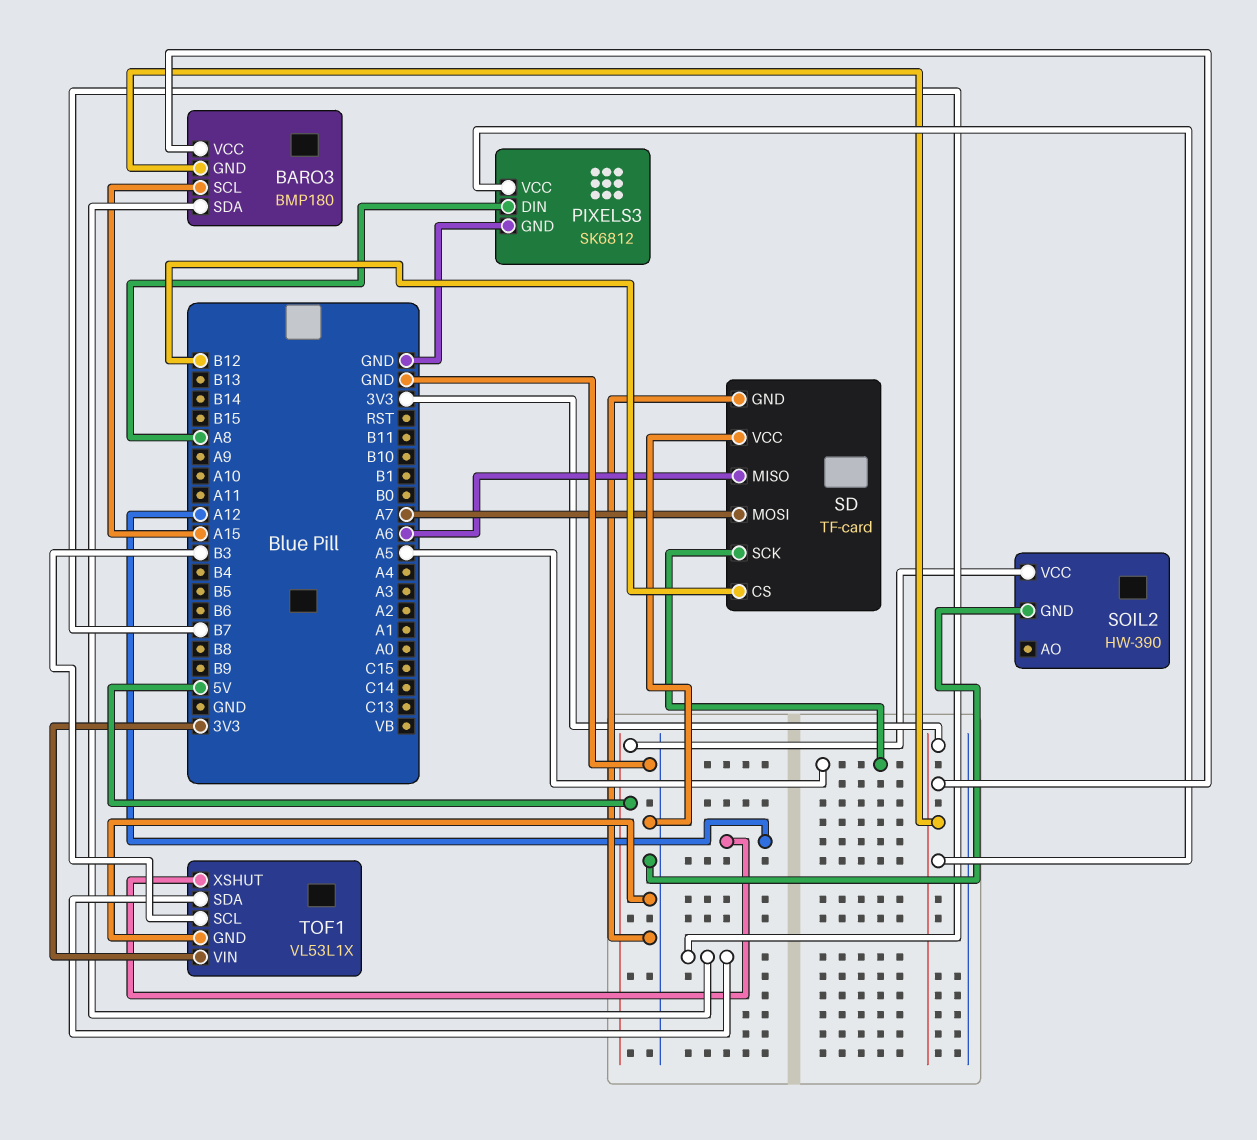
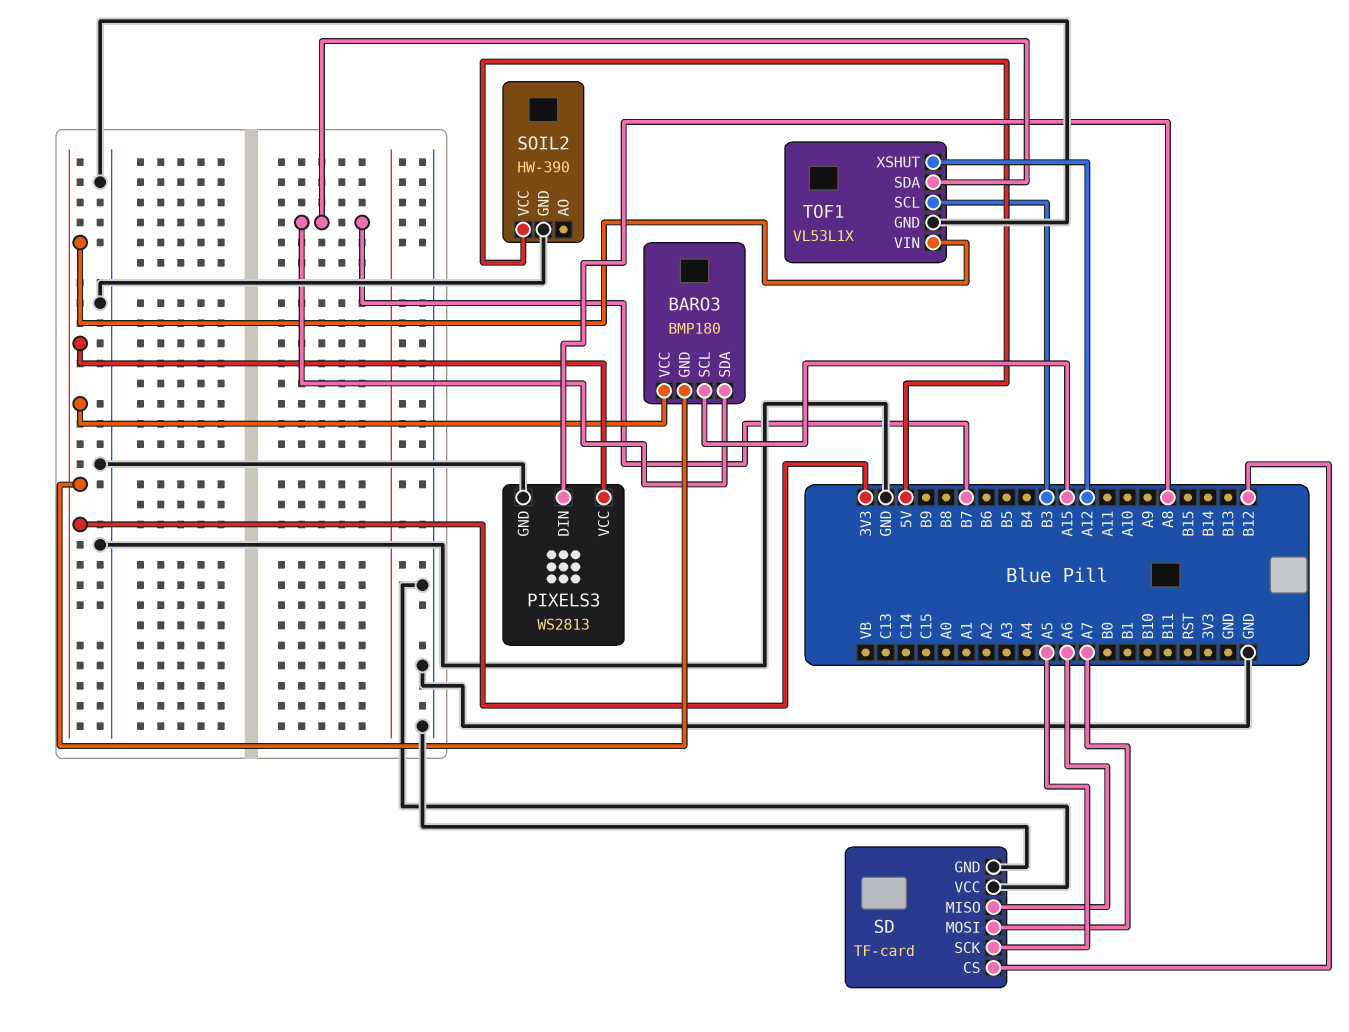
PIXELS3: SK6812 -> WS2813

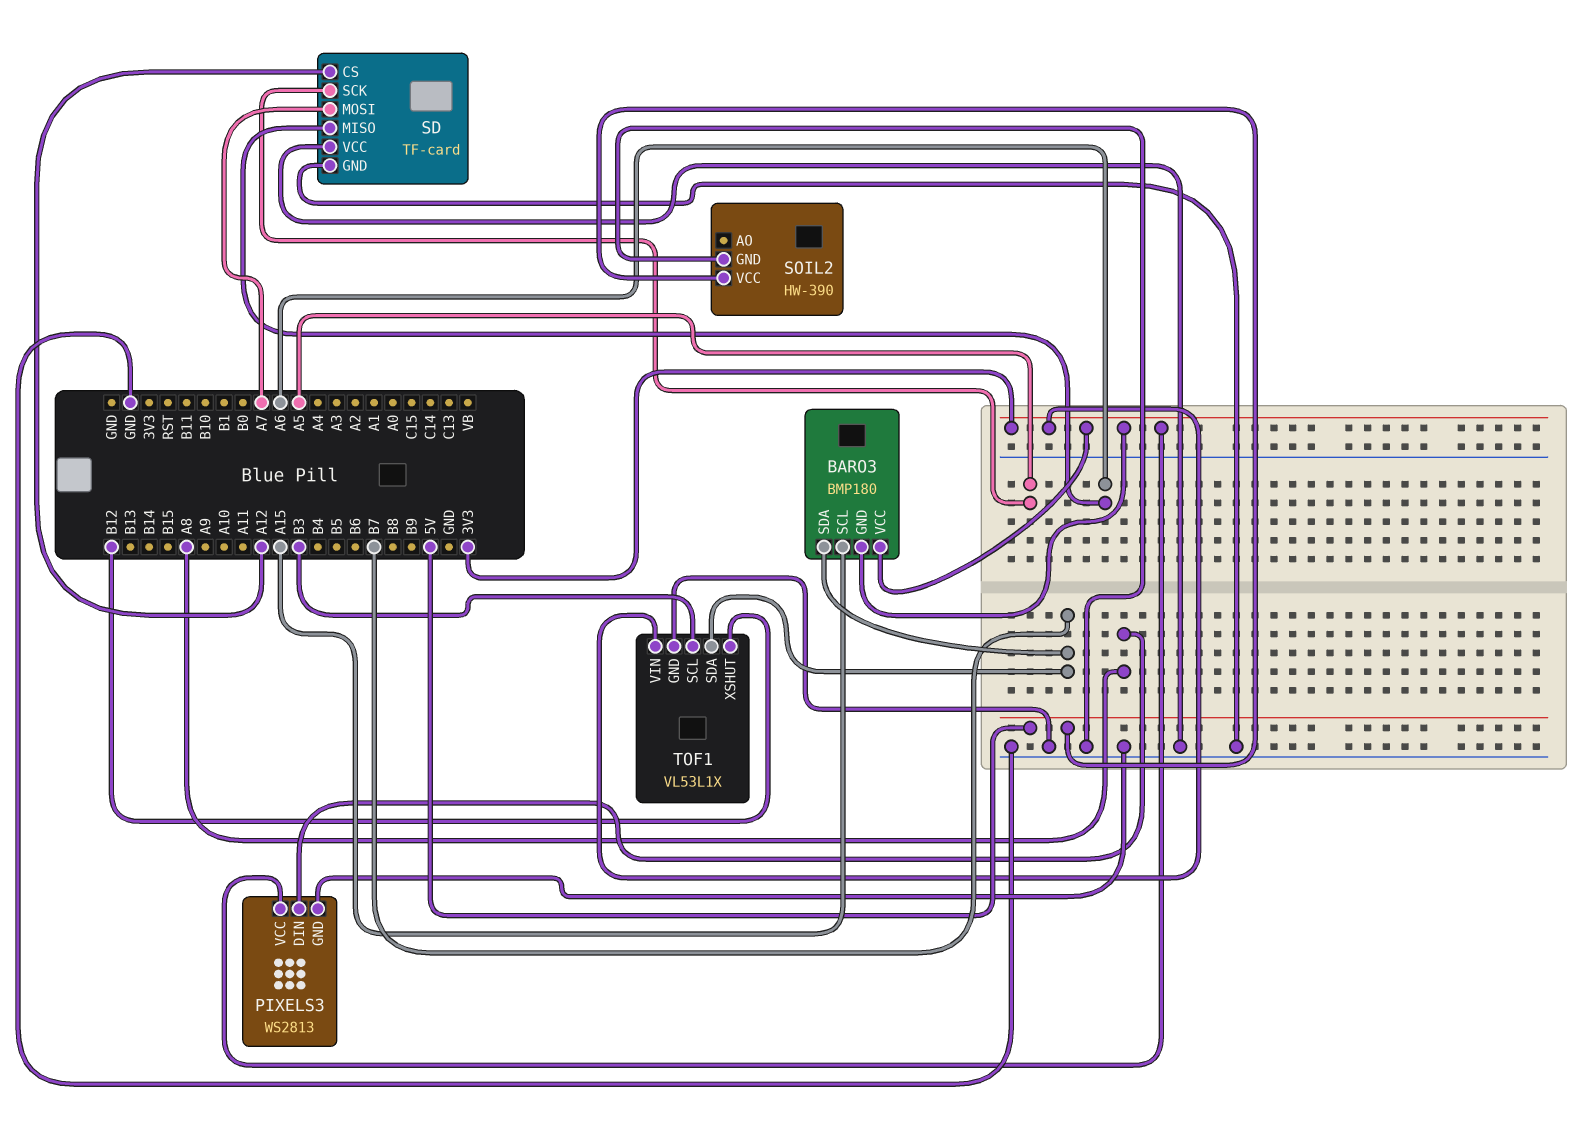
SD pin CS: B12 -> A12
TOF1 pin XSHUT: A12 -> B12

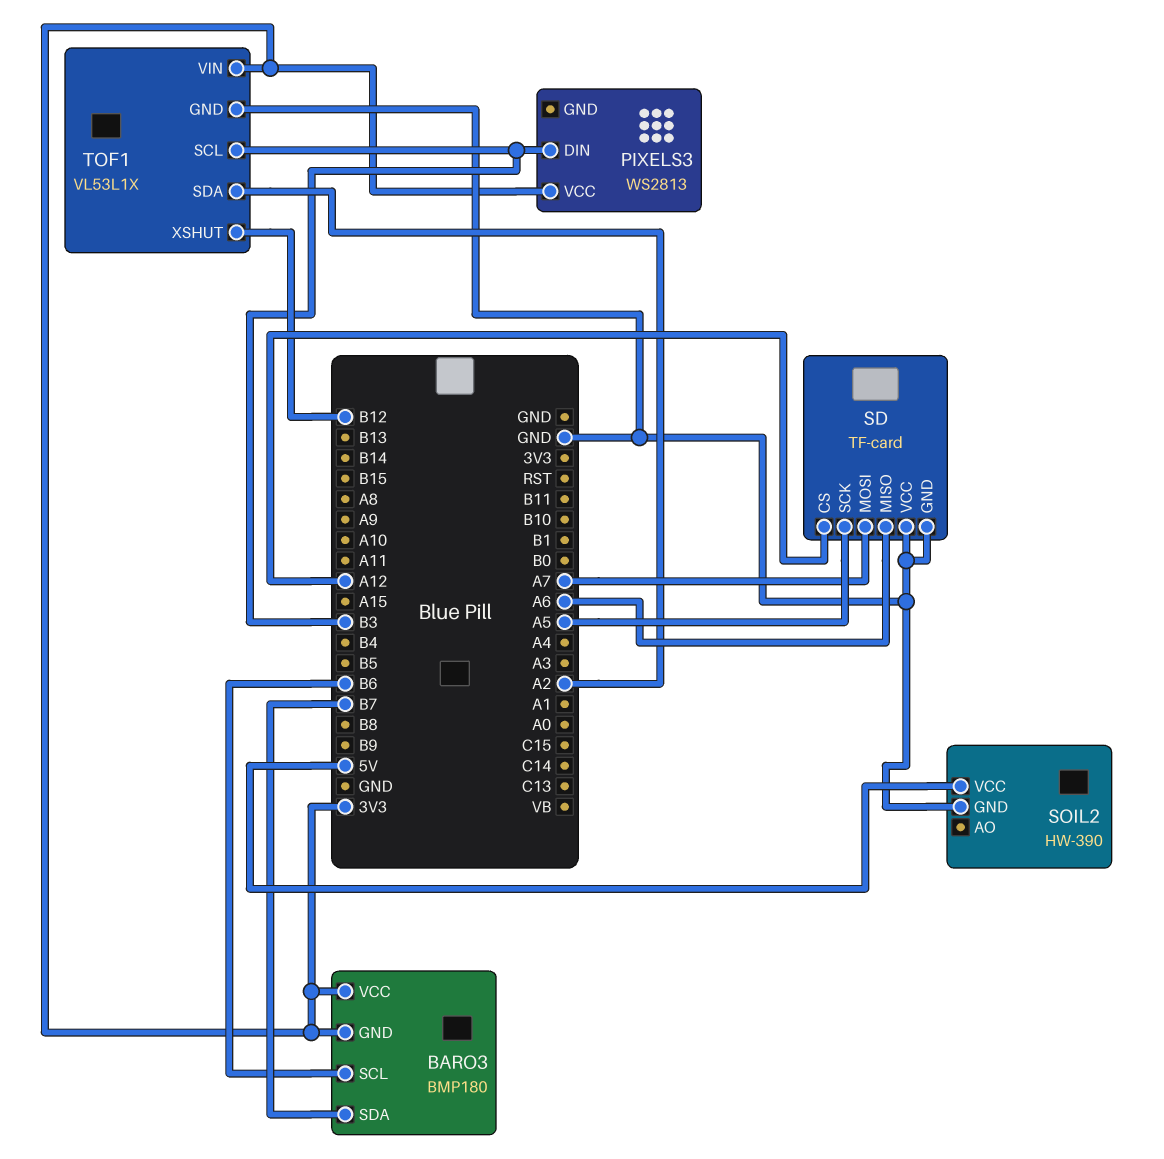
BARO3 pin SCL: A15 -> B6
PIXELS3 pin DIN: A8 -> B3
PIXELS3 pin GND: GND -> none
TOF1 pin SDA: B7 -> A2

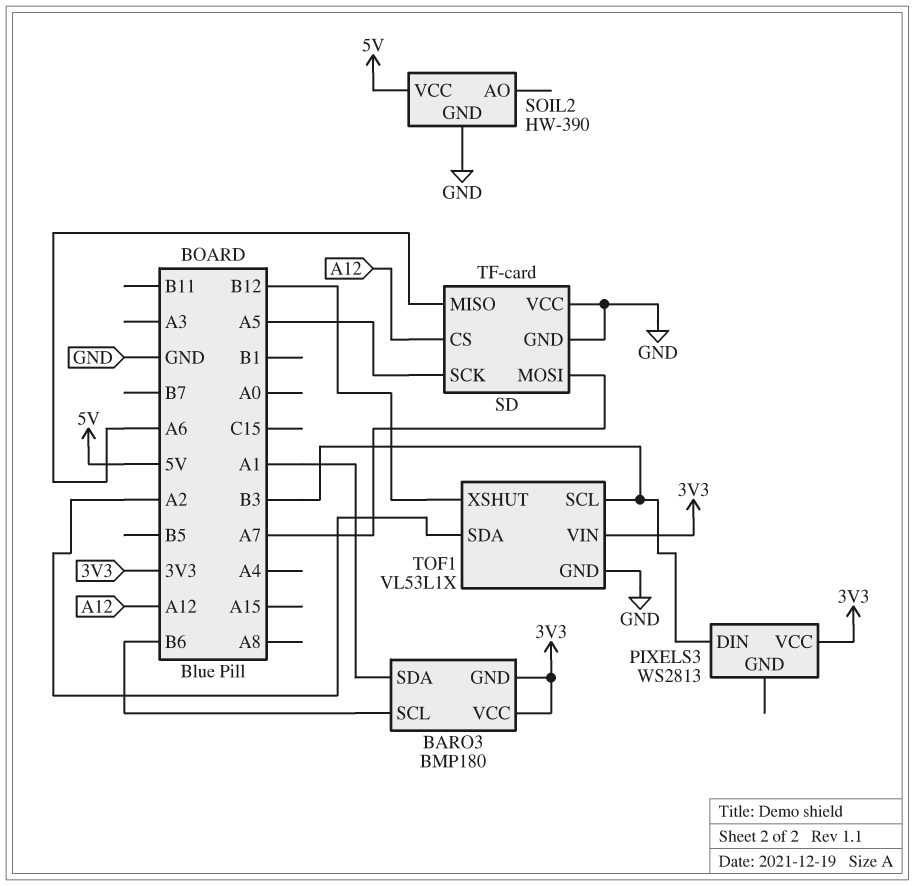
BARO3 pin SDA: B7 -> A1

